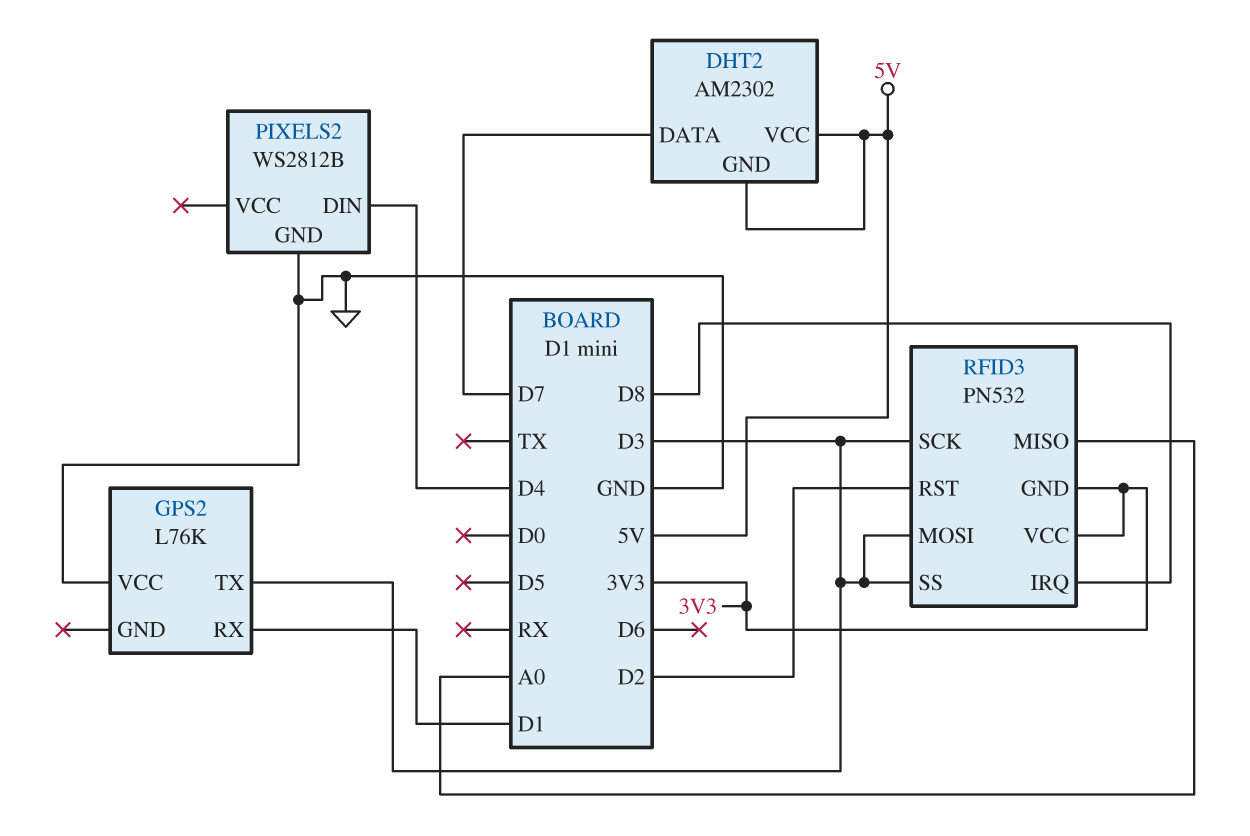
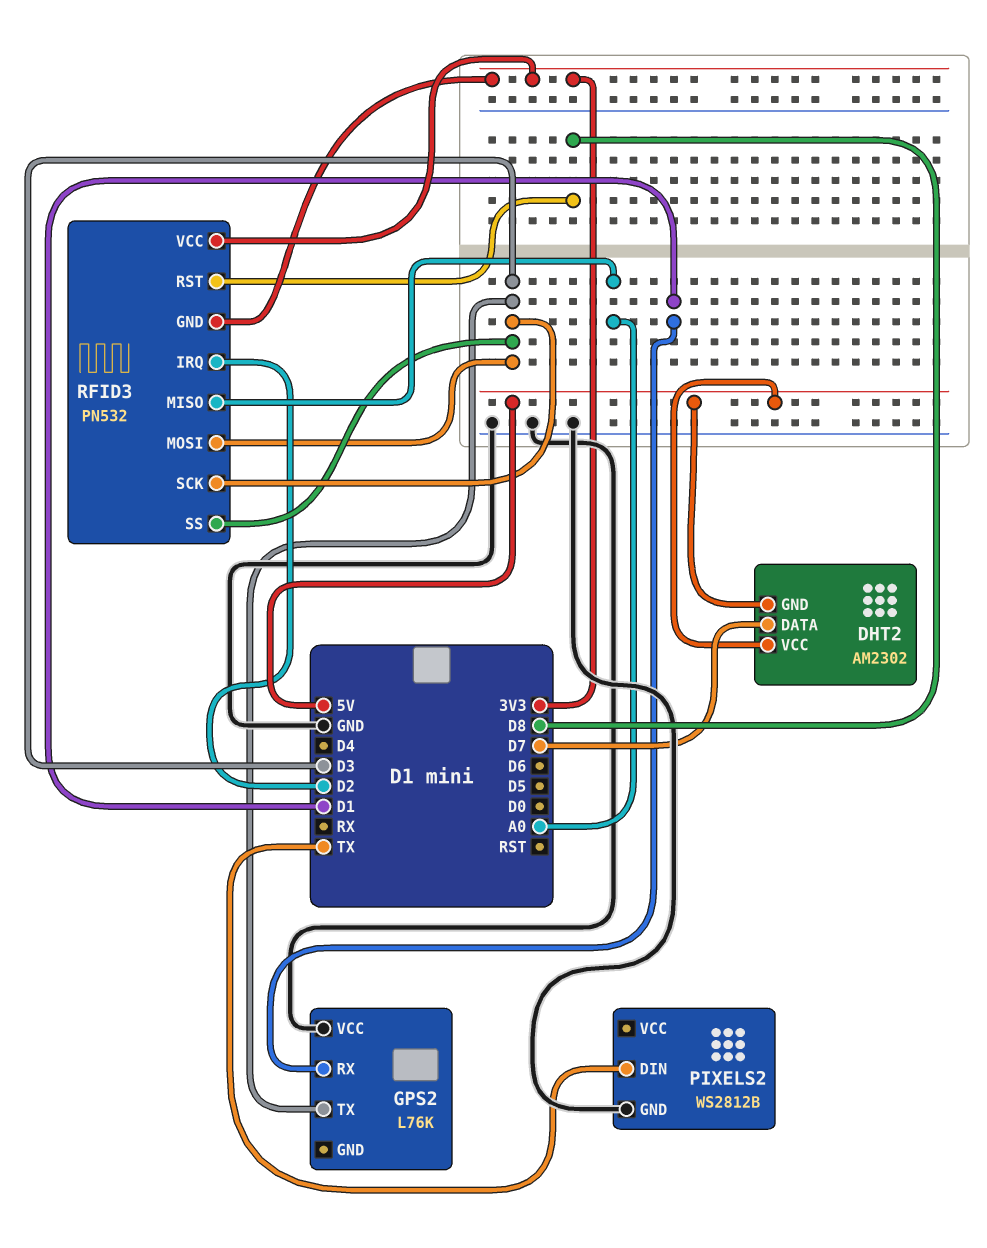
PIXELS2 pin DIN: D4 -> TX
RFID3 pin IRQ: D8 -> D2
RFID3 pin RST: D2 -> D8

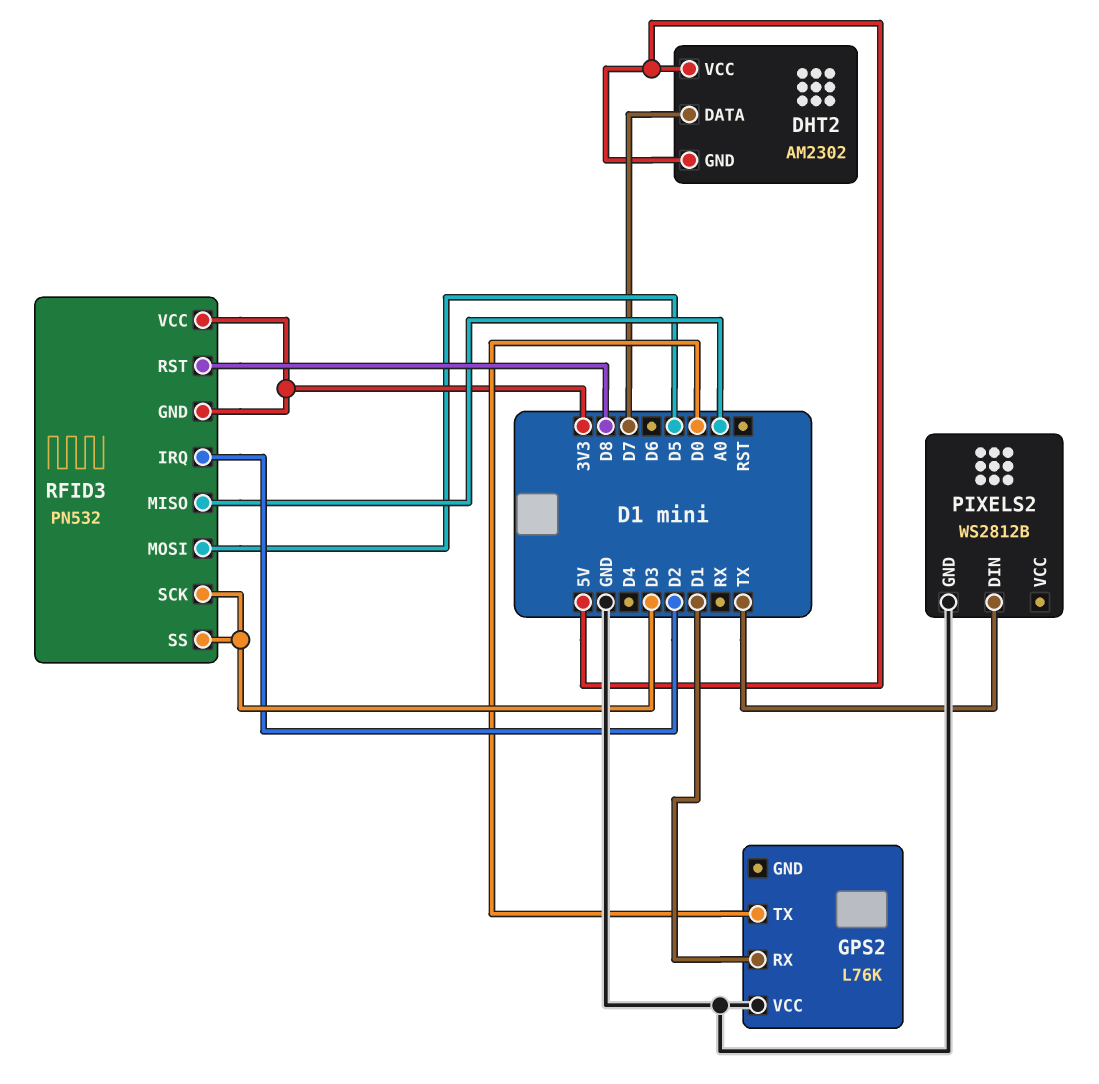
GPS2 pin TX: D3 -> D0
RFID3 pin MOSI: D3 -> D5

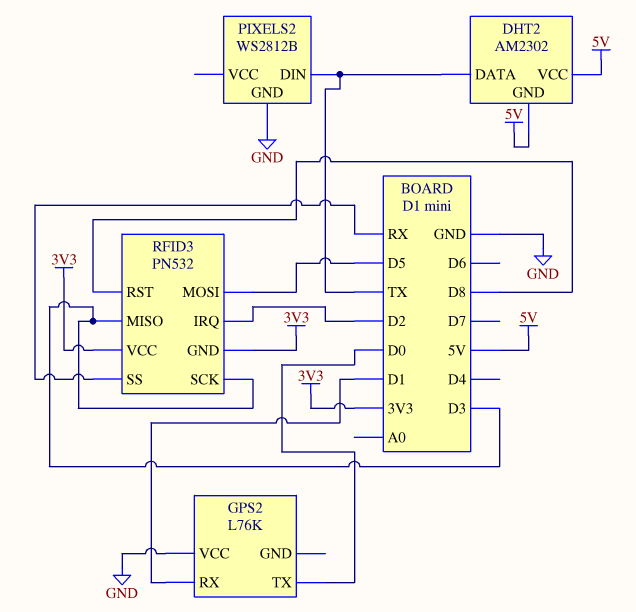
DHT2 pin DATA: D7 -> TX
RFID3 pin MISO: A0 -> D3
RFID3 pin SS: D3 -> RX

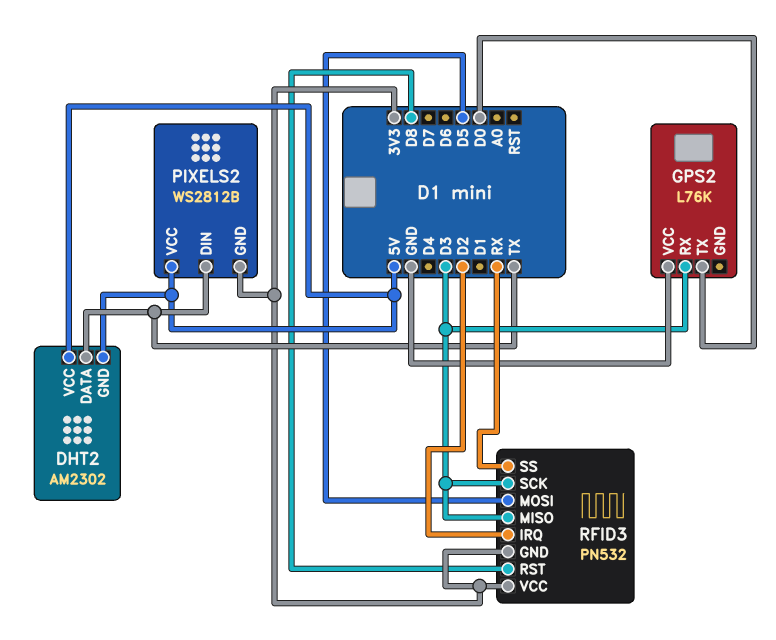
GPS2 pin RX: D1 -> D3
PIXELS2 pin GND: GND -> 3V3
PIXELS2 pin VCC: none -> 5V

